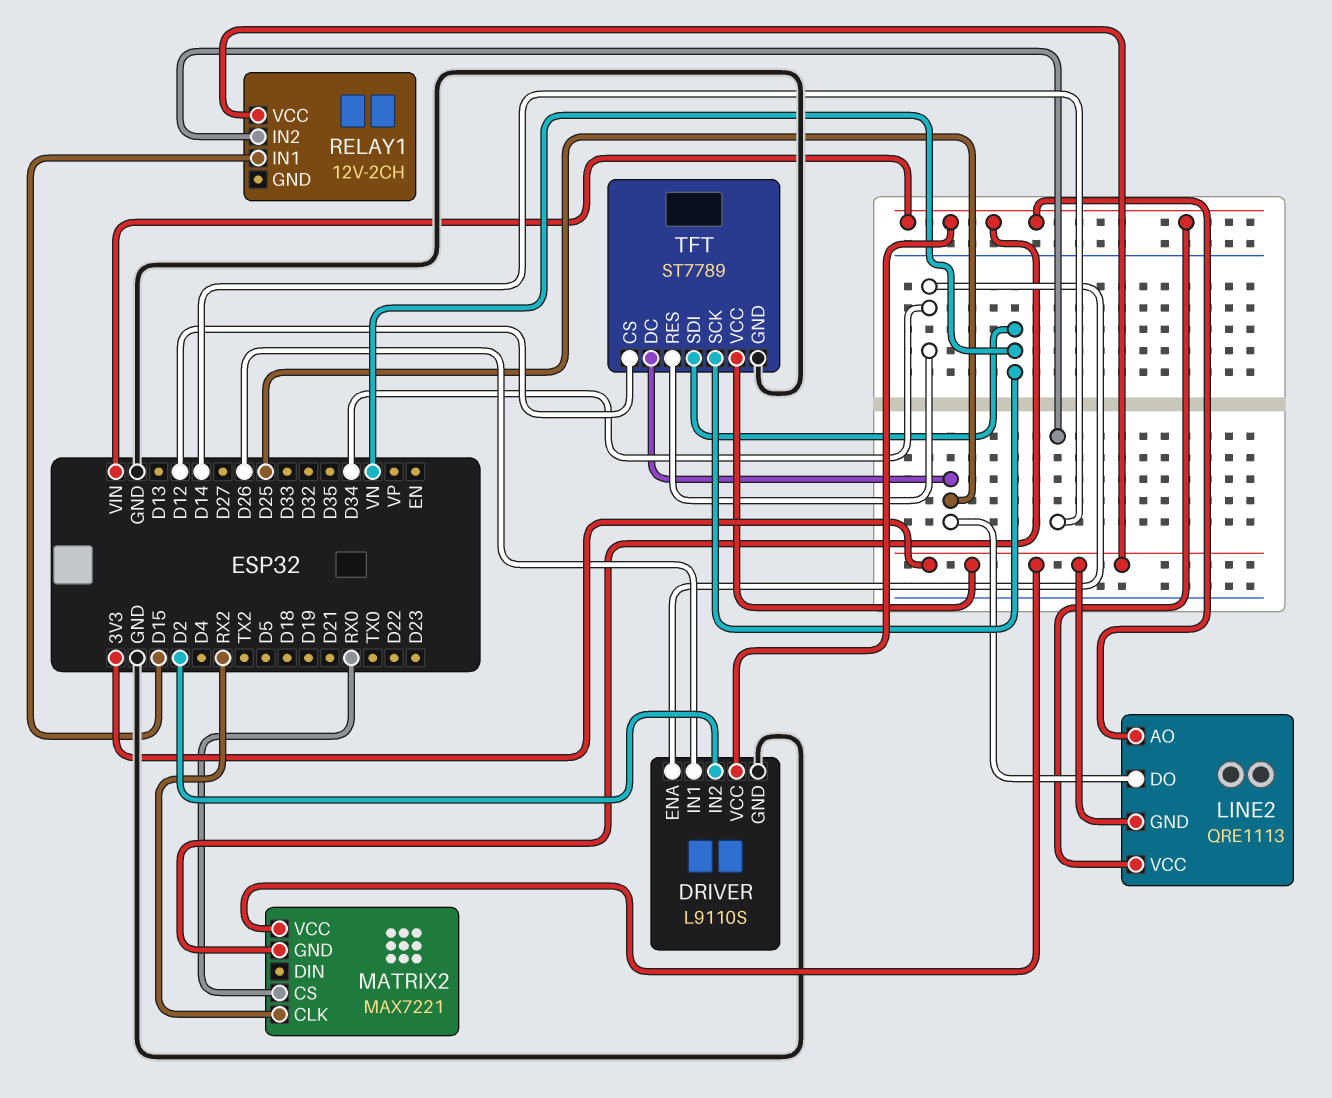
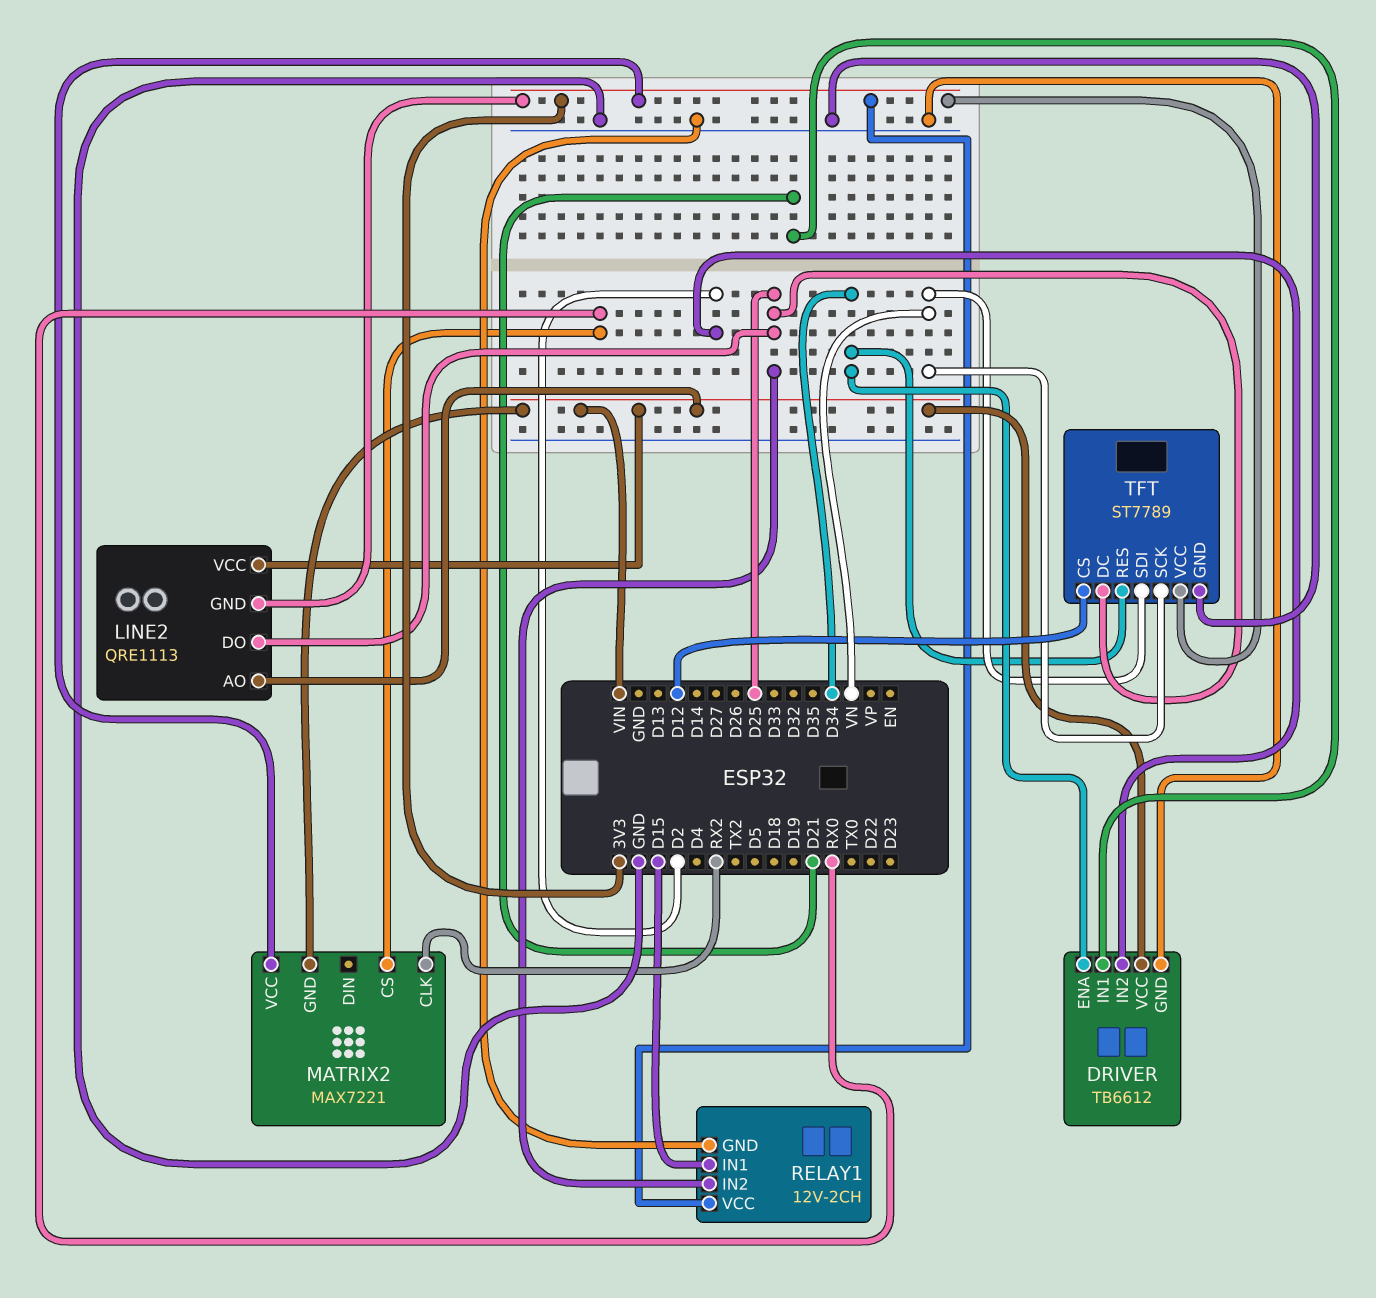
DRIVER: L9110S -> TB6612
DRIVER pin IN1: D26 -> D21
RELAY1 pin GND: none -> GND
RELAY1 pin IN2: D14 -> D25

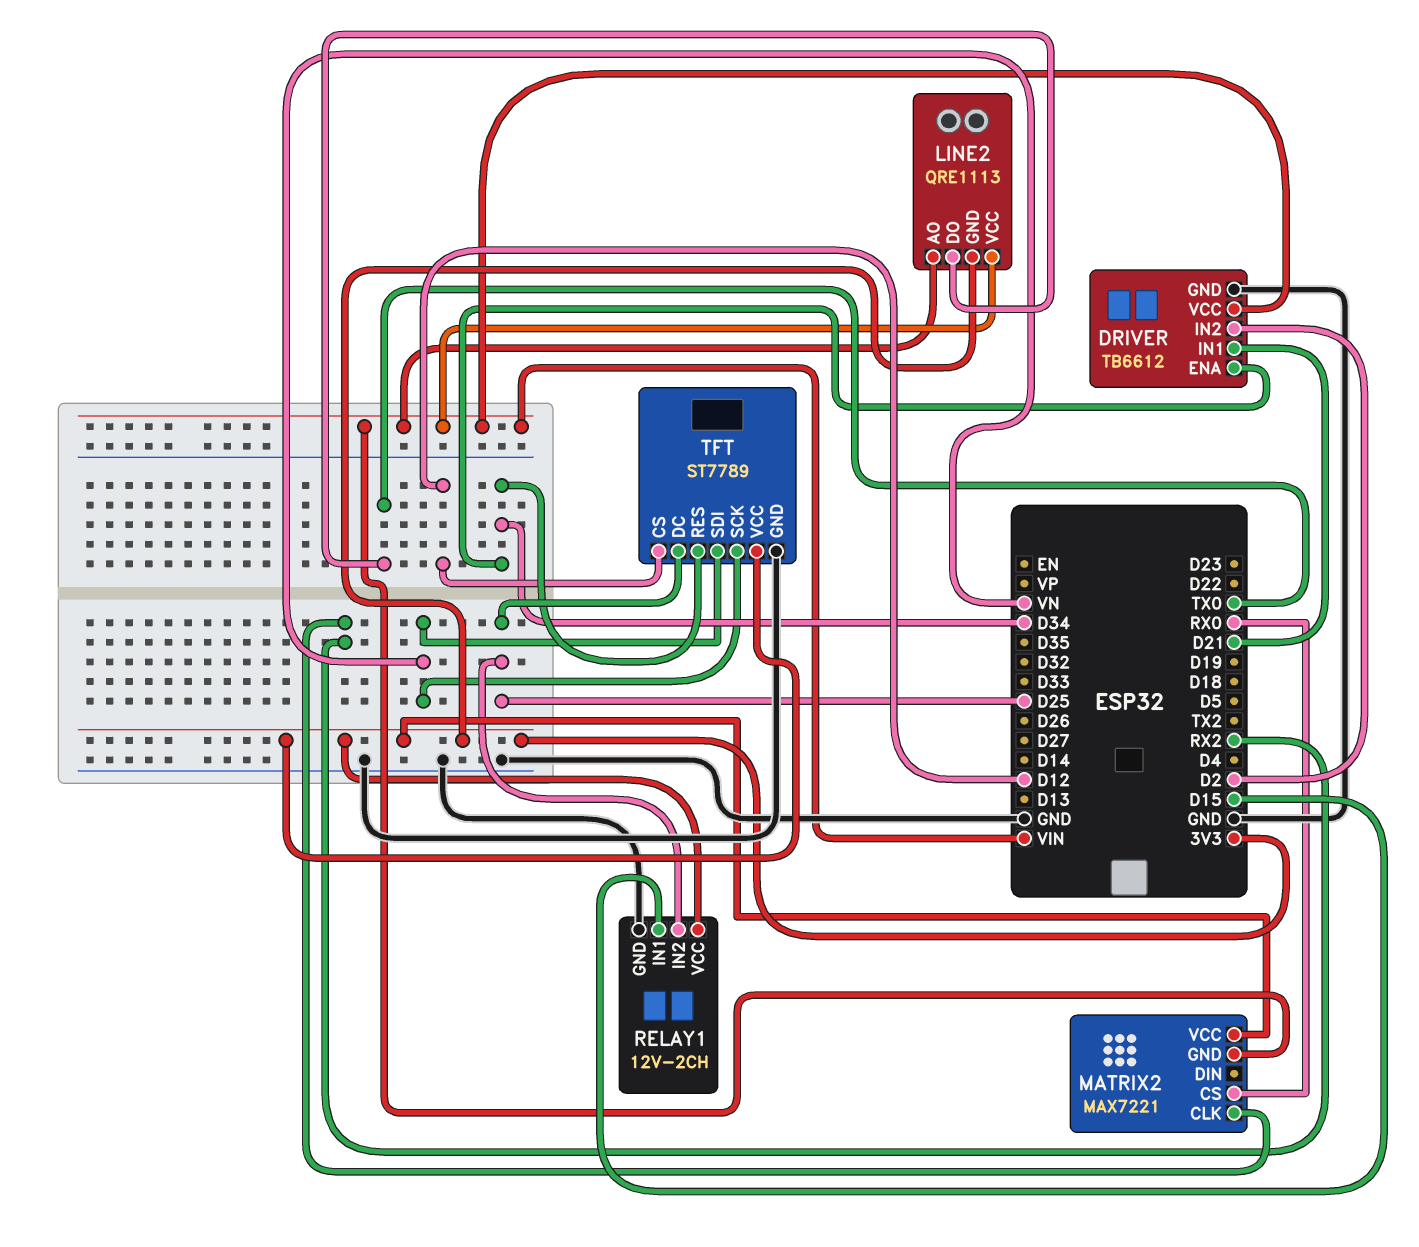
LINE2 pin DO: D25 -> TX0

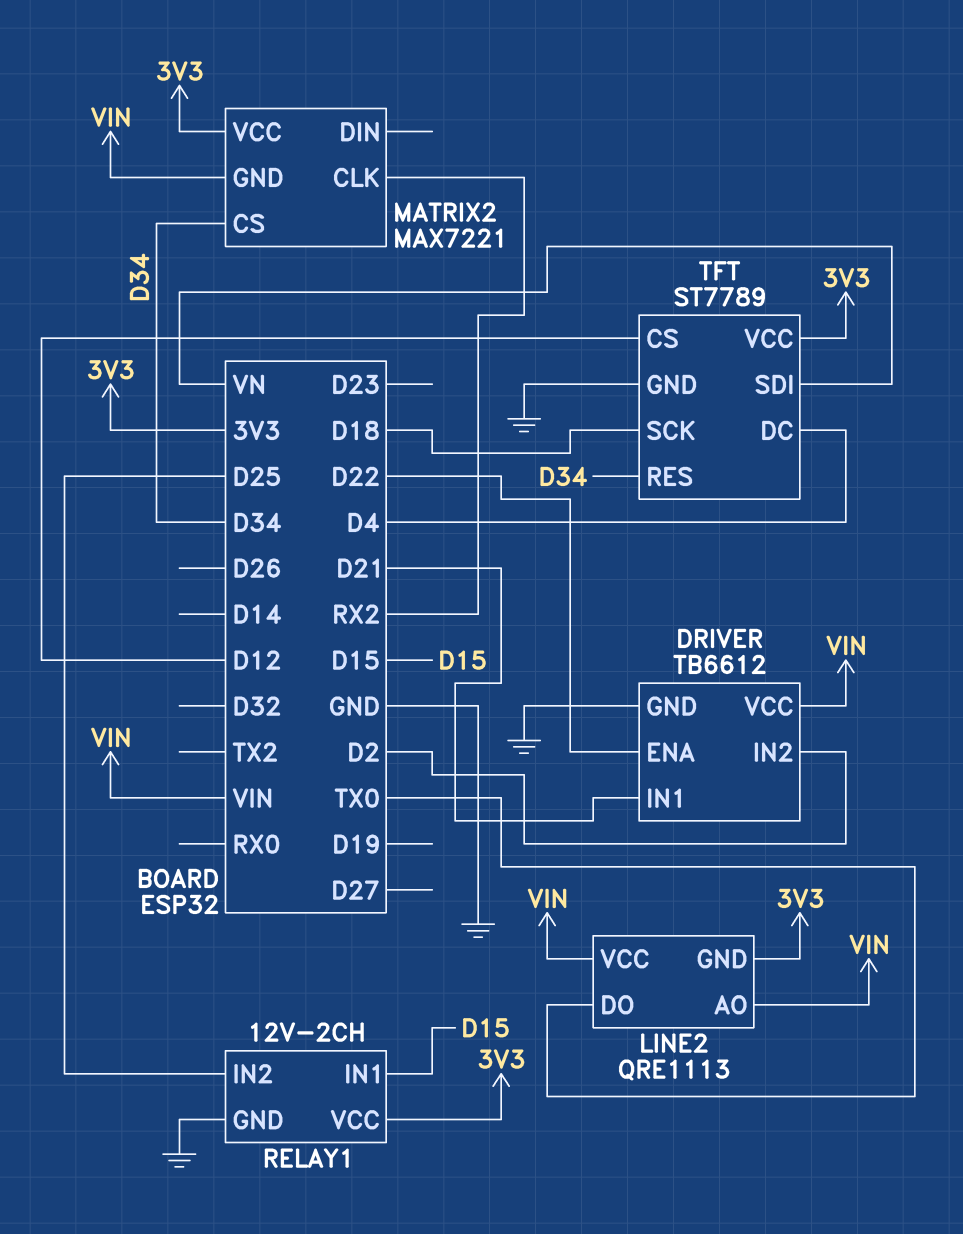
DRIVER pin ENA: D34 -> D22
MATRIX2 pin CS: RX0 -> D34
TFT pin DC: D25 -> D4
TFT pin SCK: VN -> D18

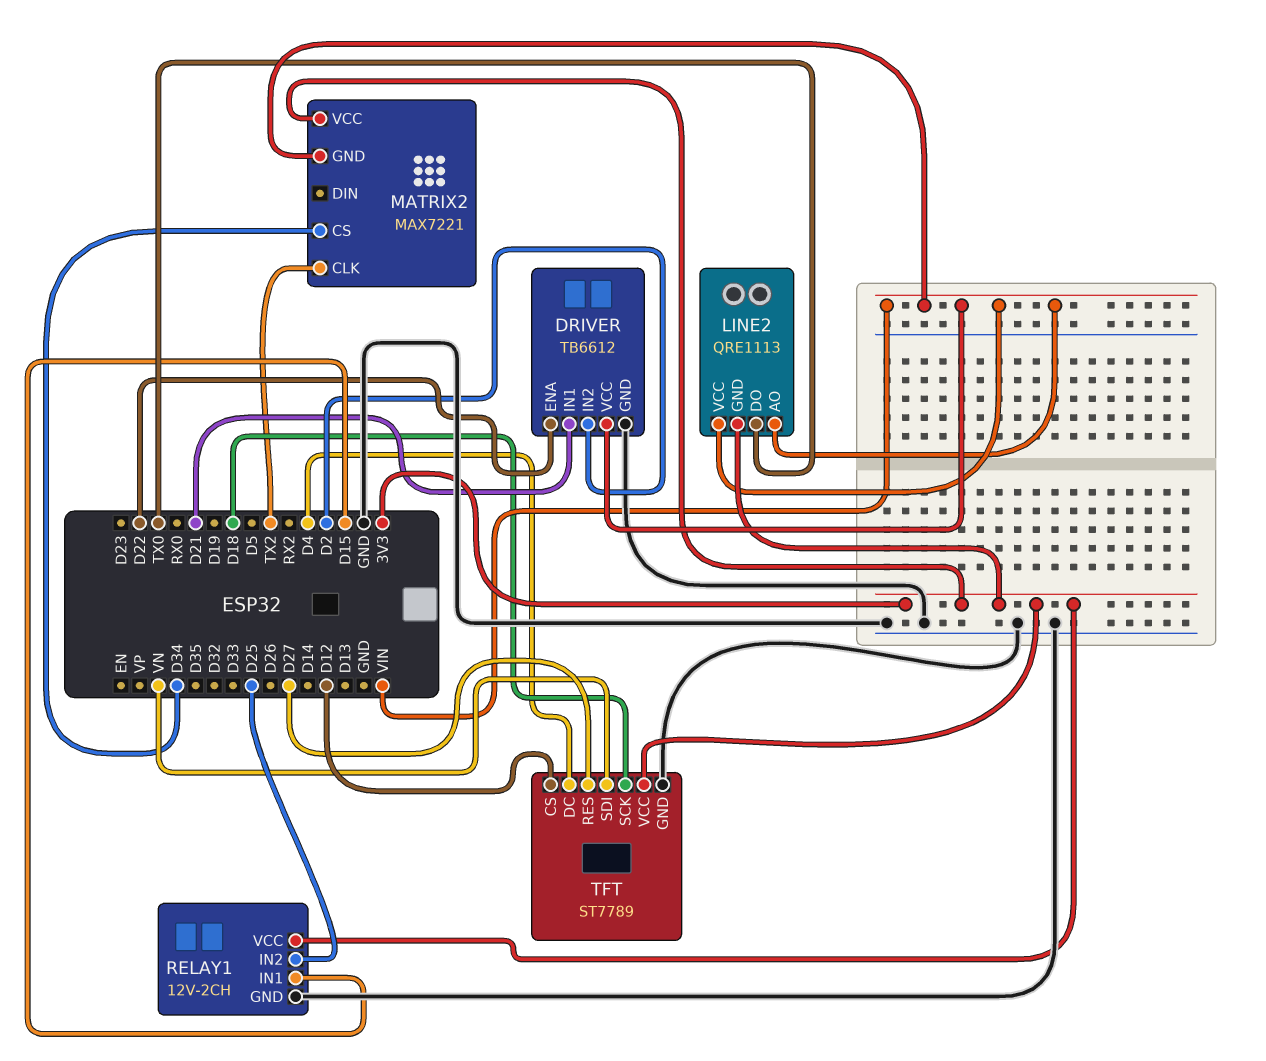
MATRIX2 pin CLK: RX2 -> TX2
TFT pin RES: D34 -> D27

